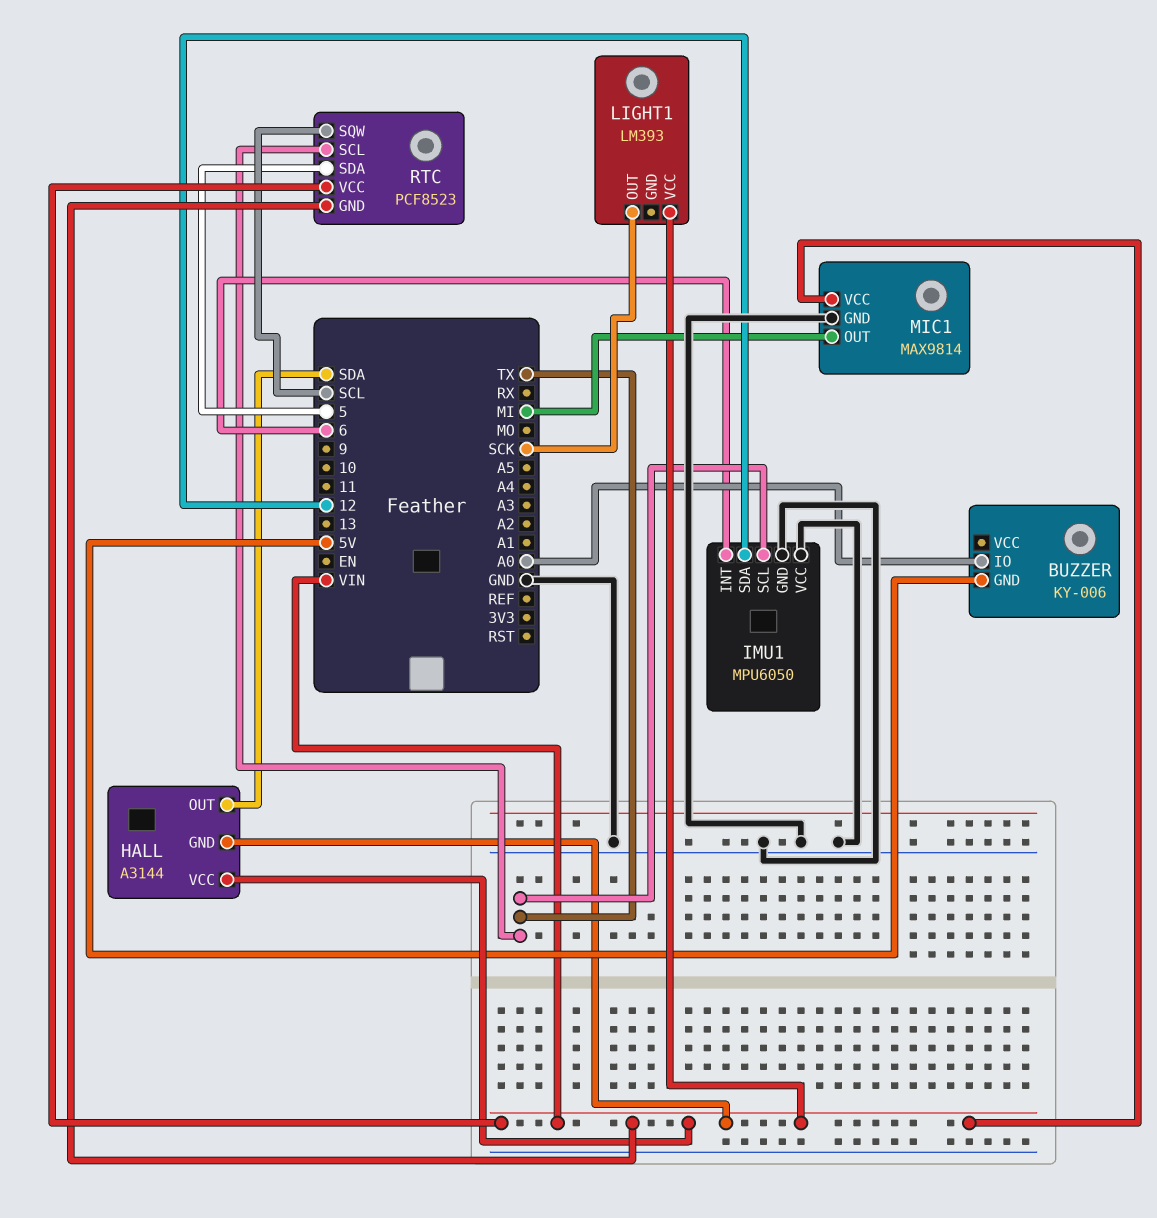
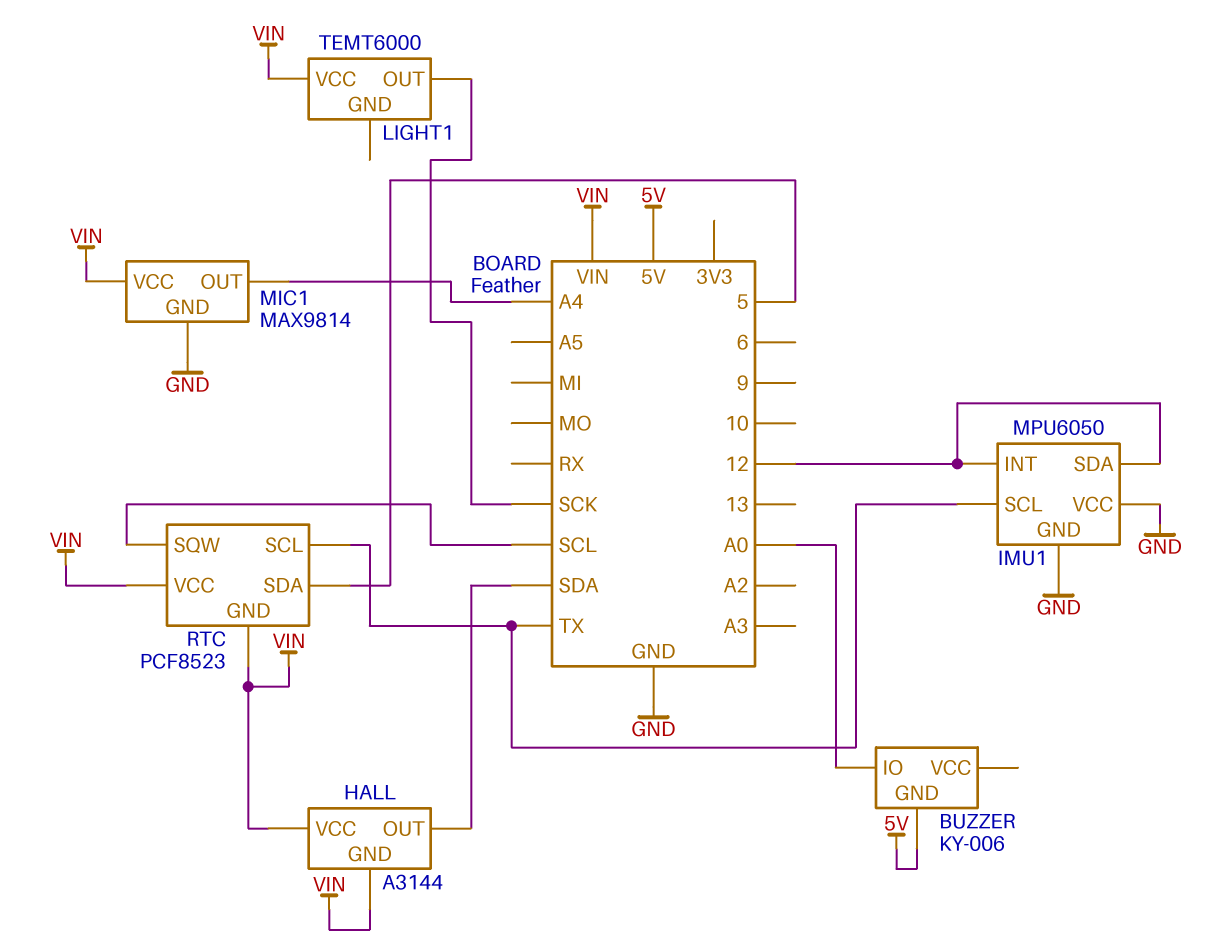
IMU1 pin INT: 6 -> 12
LIGHT1: LM393 -> TEMT6000
MIC1 pin OUT: MI -> A4

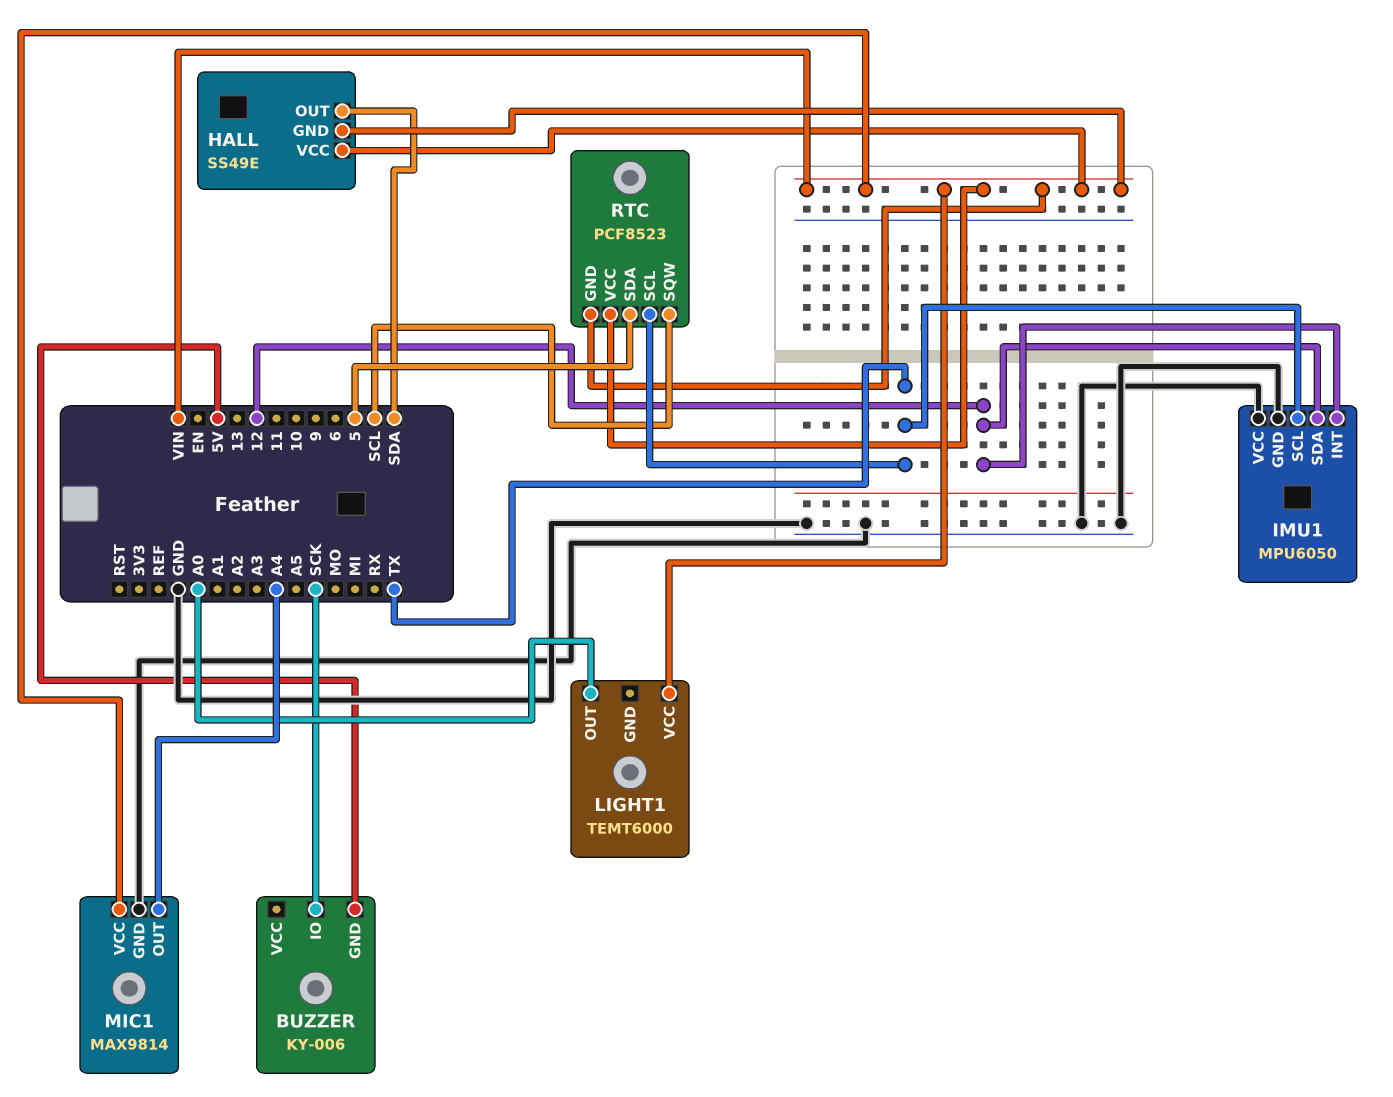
BUZZER pin IO: A0 -> SCK
HALL: A3144 -> SS49E
LIGHT1 pin OUT: SCK -> A0

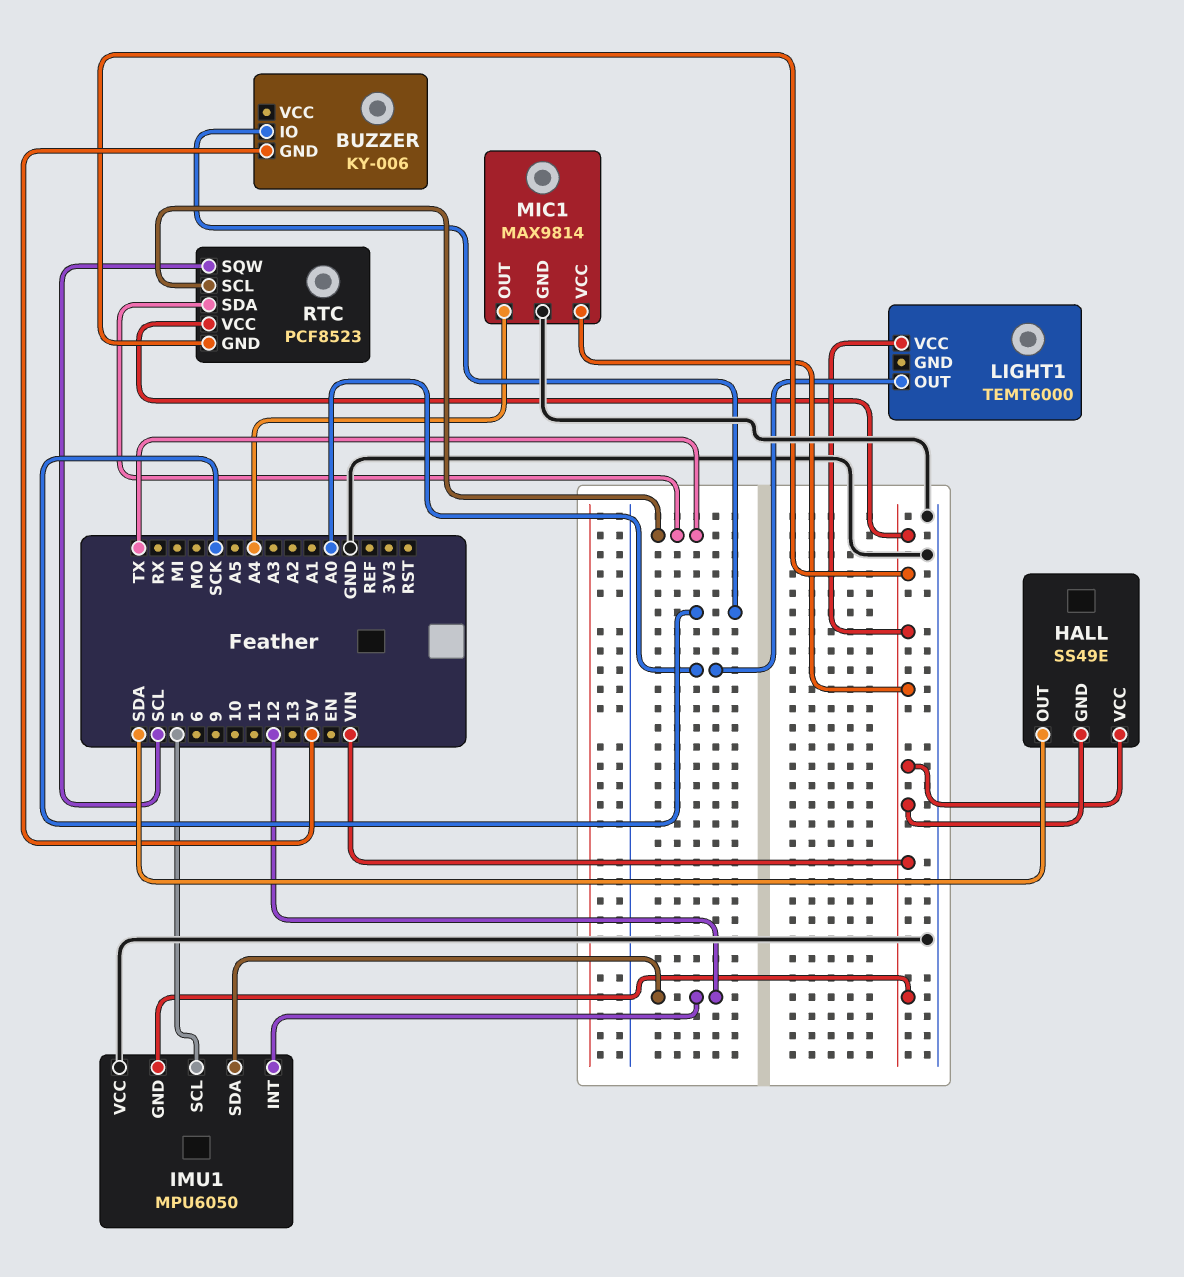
IMU1 pin GND: GND -> VIN
IMU1 pin SCL: TX -> 5
RTC pin SDA: 5 -> TX

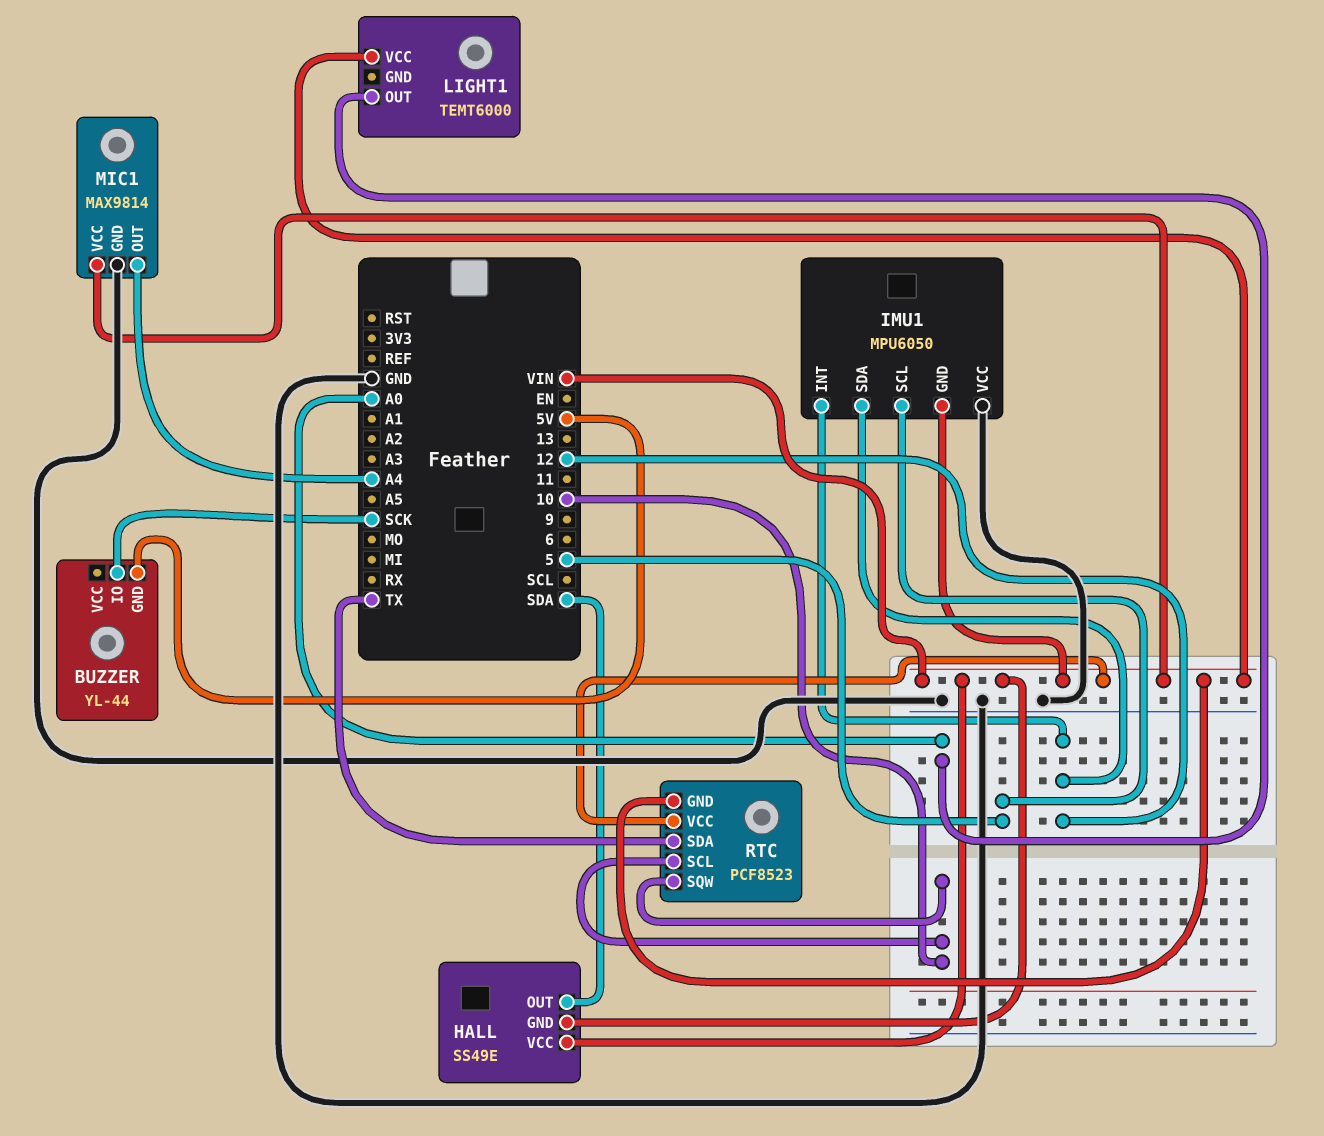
BUZZER: KY-006 -> YL-44
RTC pin SCL: TX -> 10
RTC pin SQW: SCL -> 10

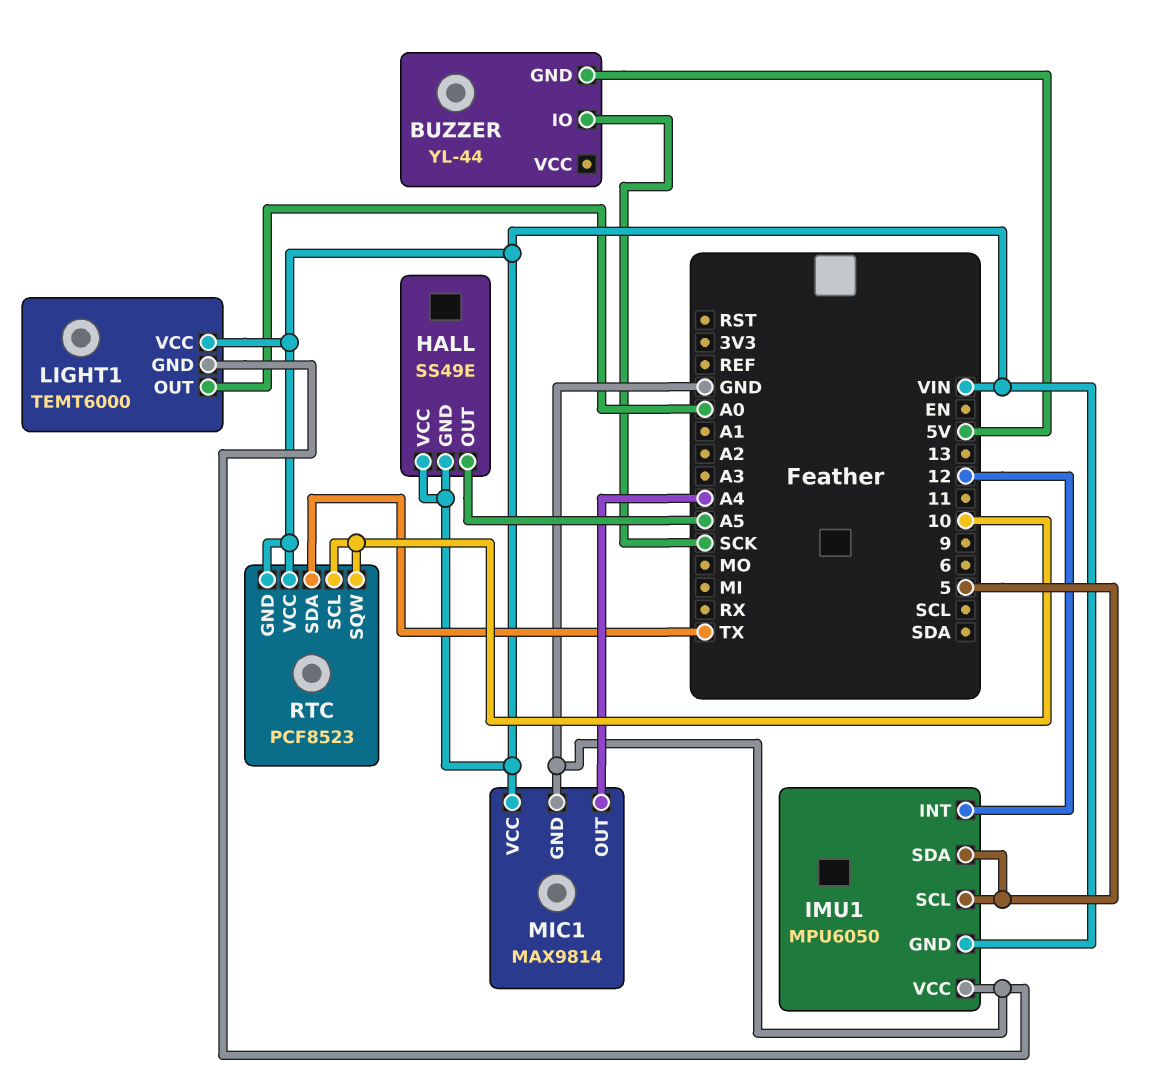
HALL pin OUT: SDA -> A5
IMU1 pin SDA: 12 -> 5
LIGHT1 pin GND: none -> GND

